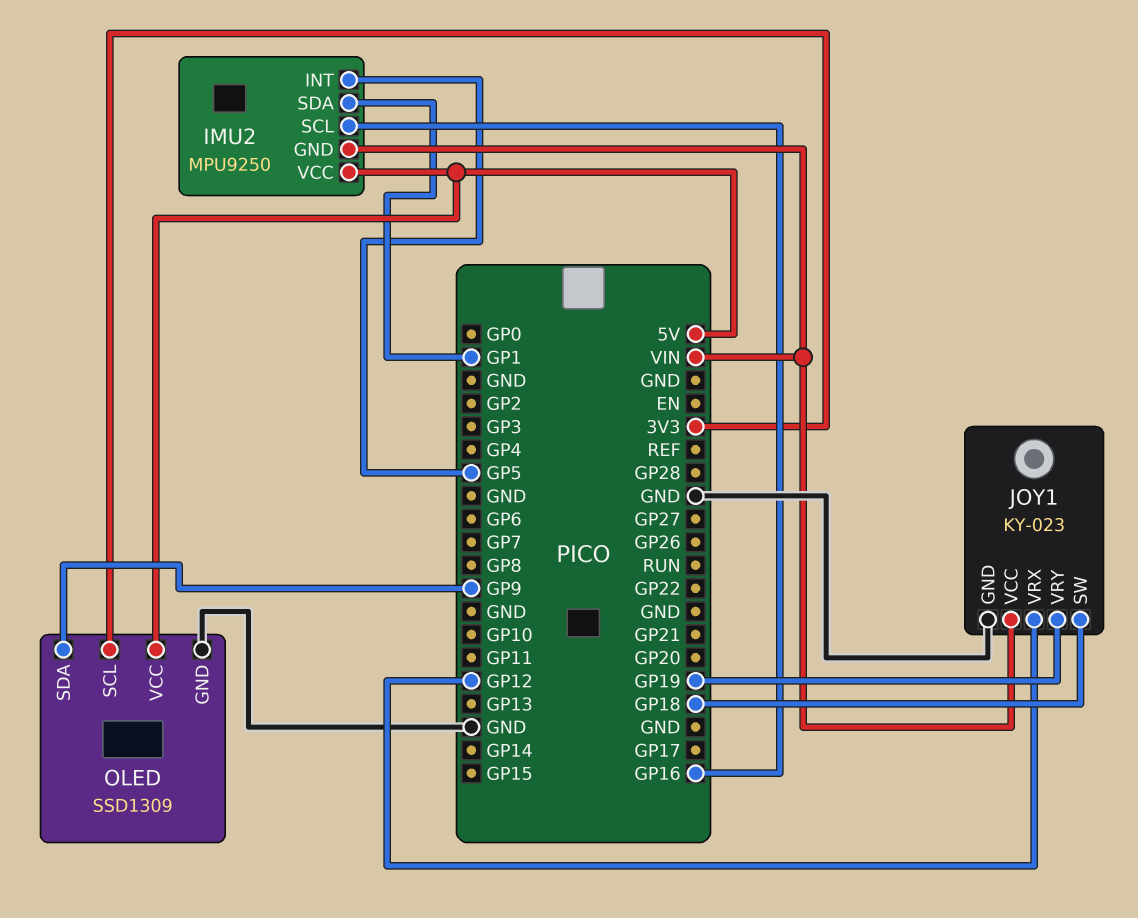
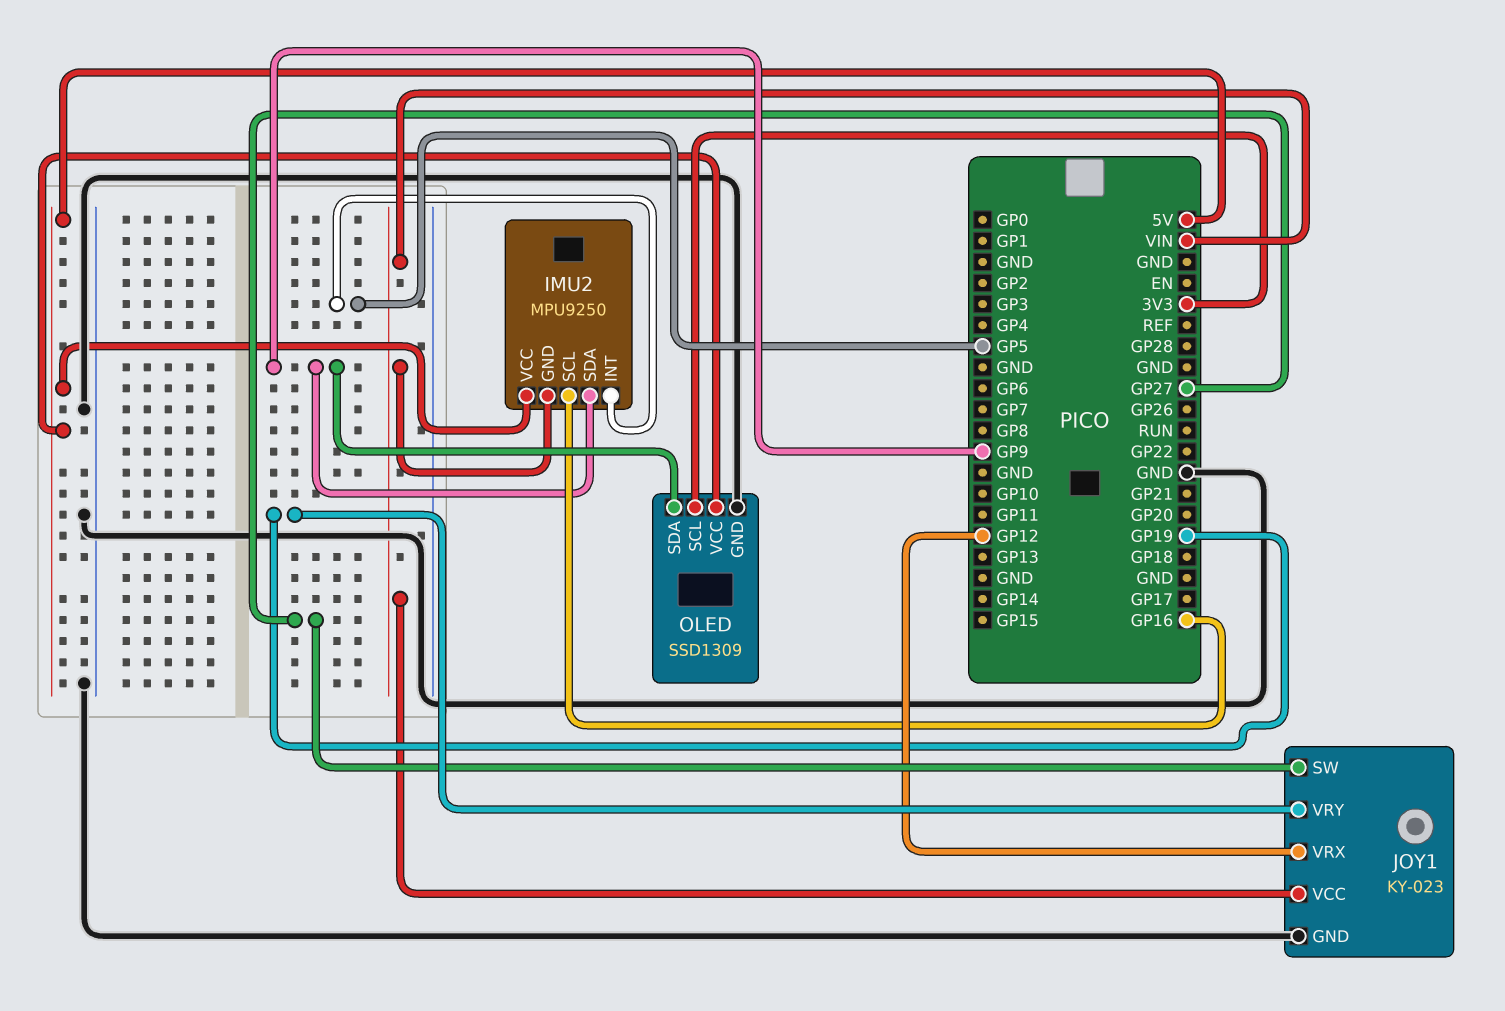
IMU2 pin SDA: GP1 -> GP9
JOY1 pin SW: GP18 -> GP27

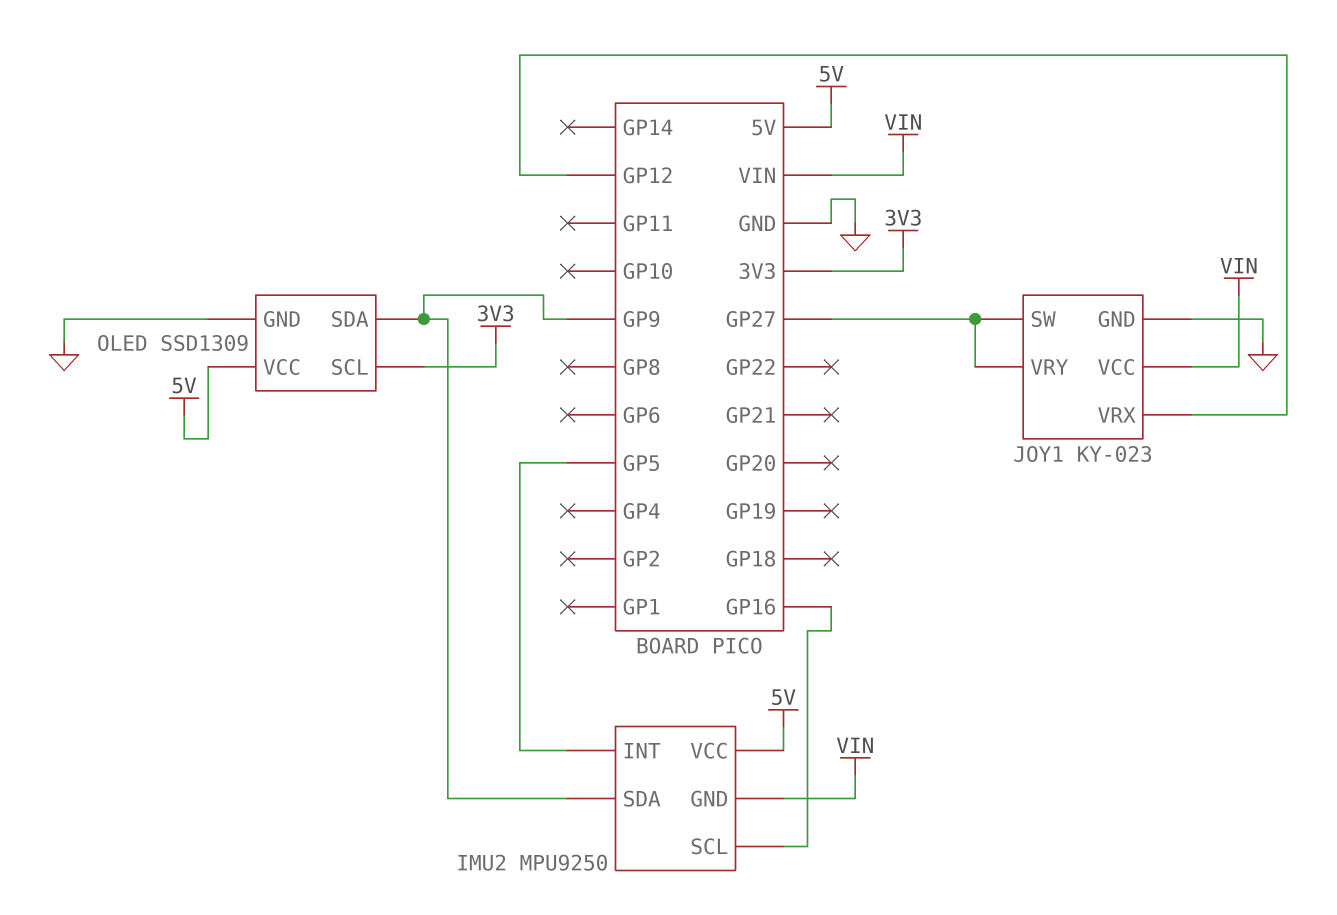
JOY1 pin VRY: GP19 -> GP27

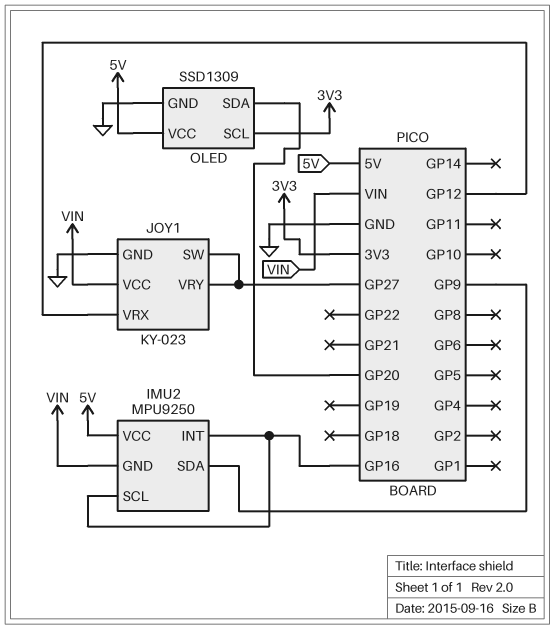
IMU2 pin INT: GP5 -> GP16
OLED pin SDA: GP9 -> GP20

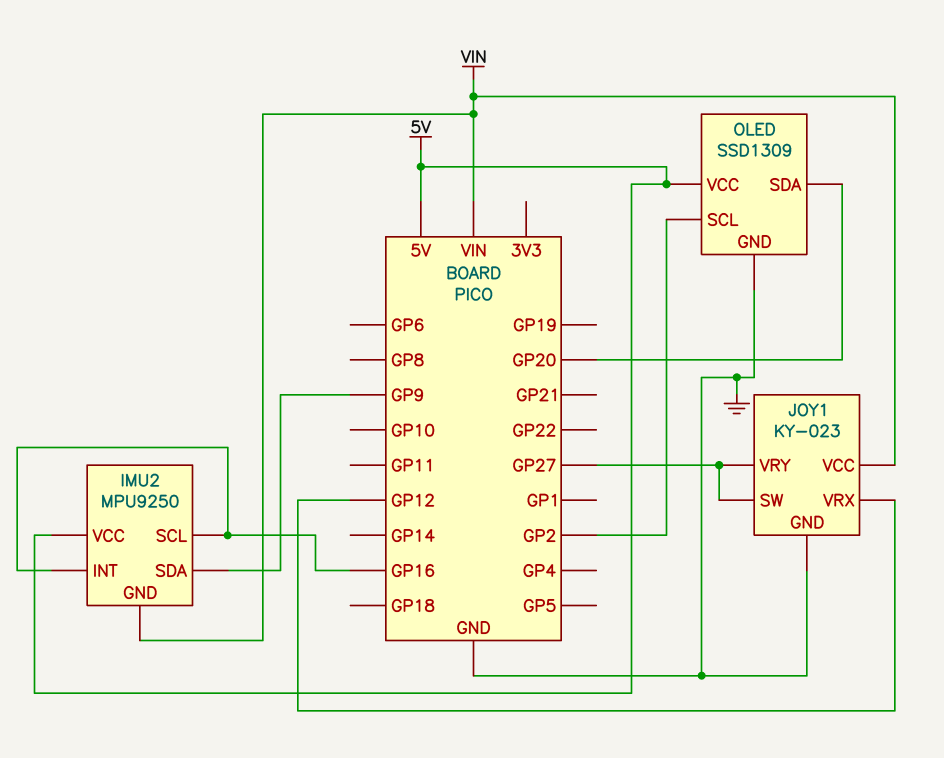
OLED pin SCL: 3V3 -> GP2

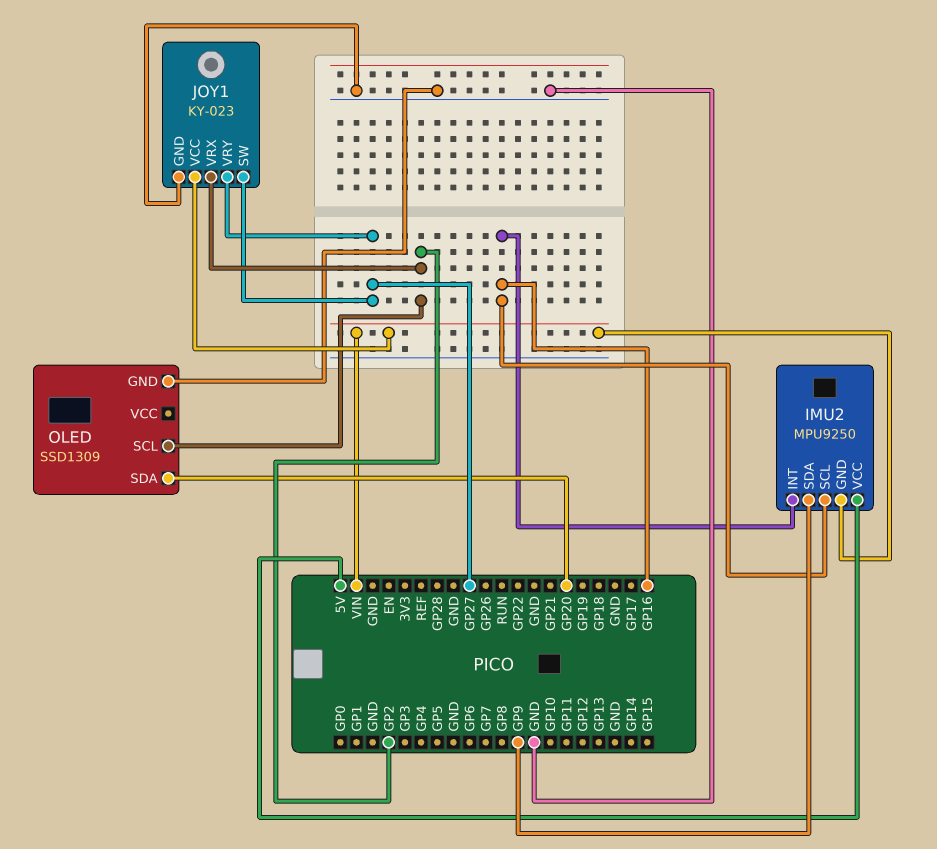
JOY1 pin VRX: GP12 -> GP2
OLED pin VCC: 5V -> none

